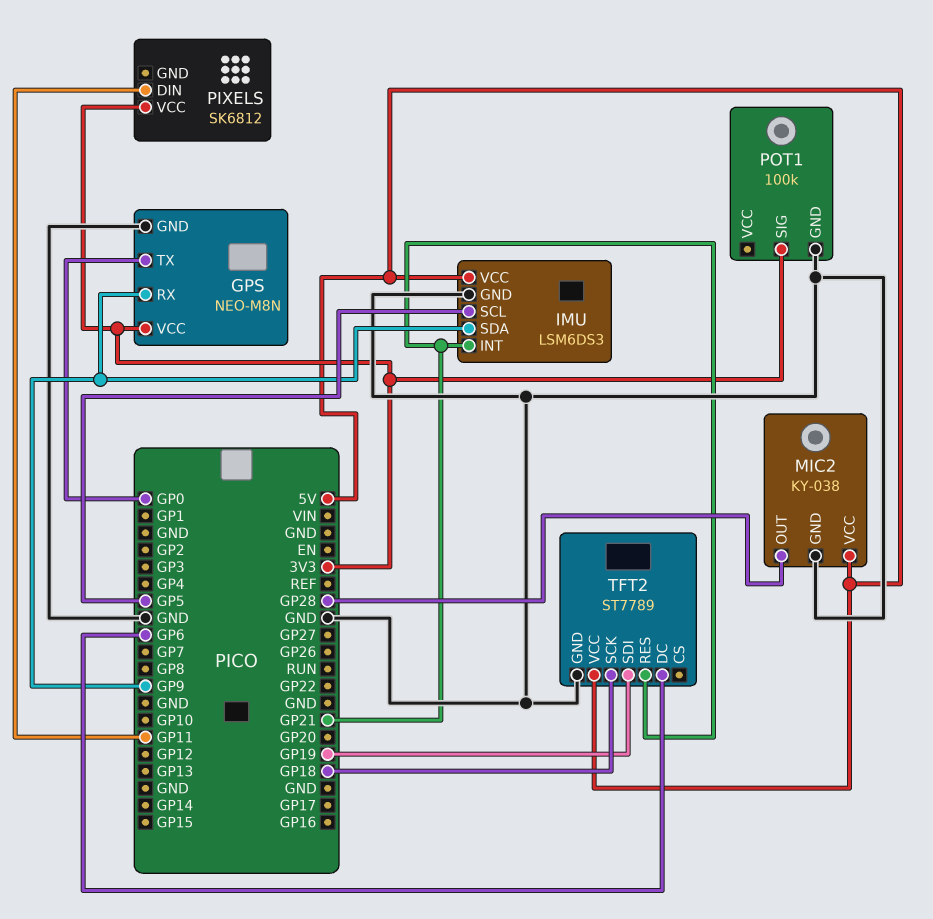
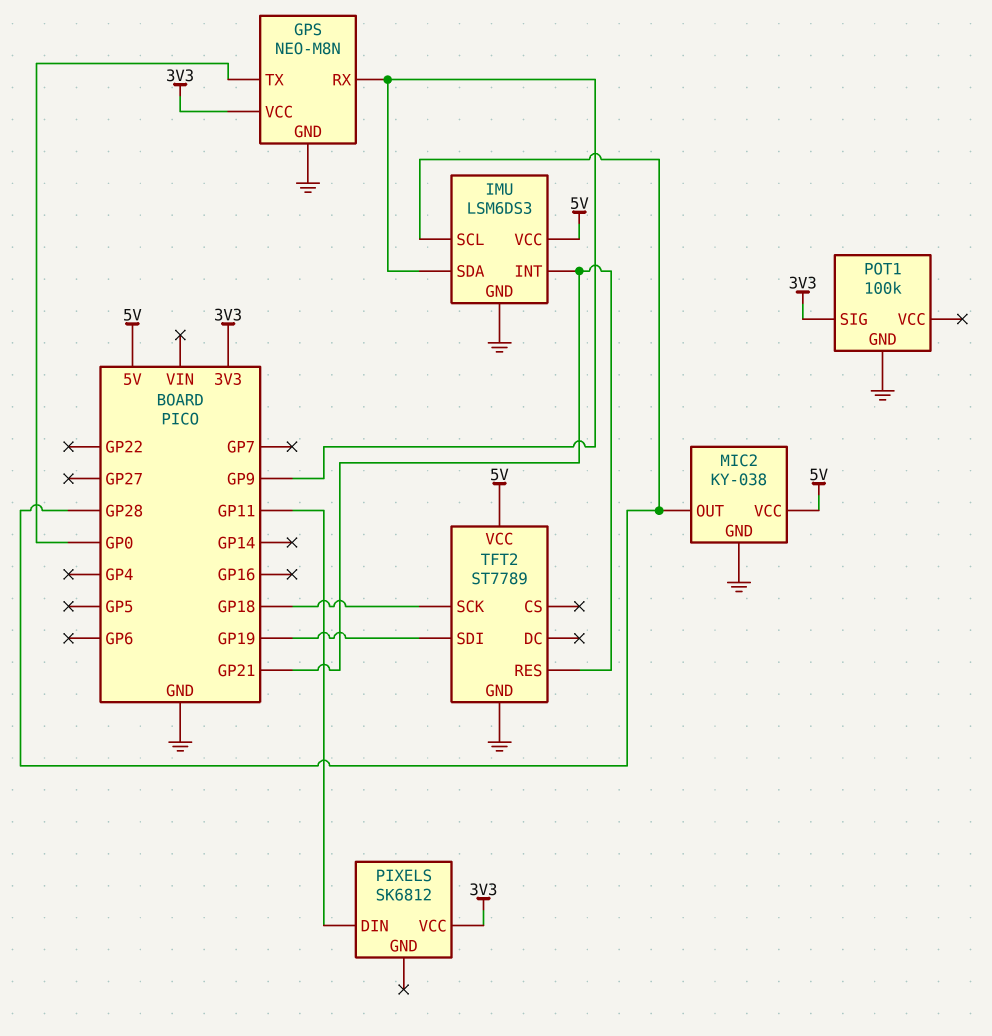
IMU pin SCL: GP5 -> GP28
TFT2 pin DC: GP6 -> none

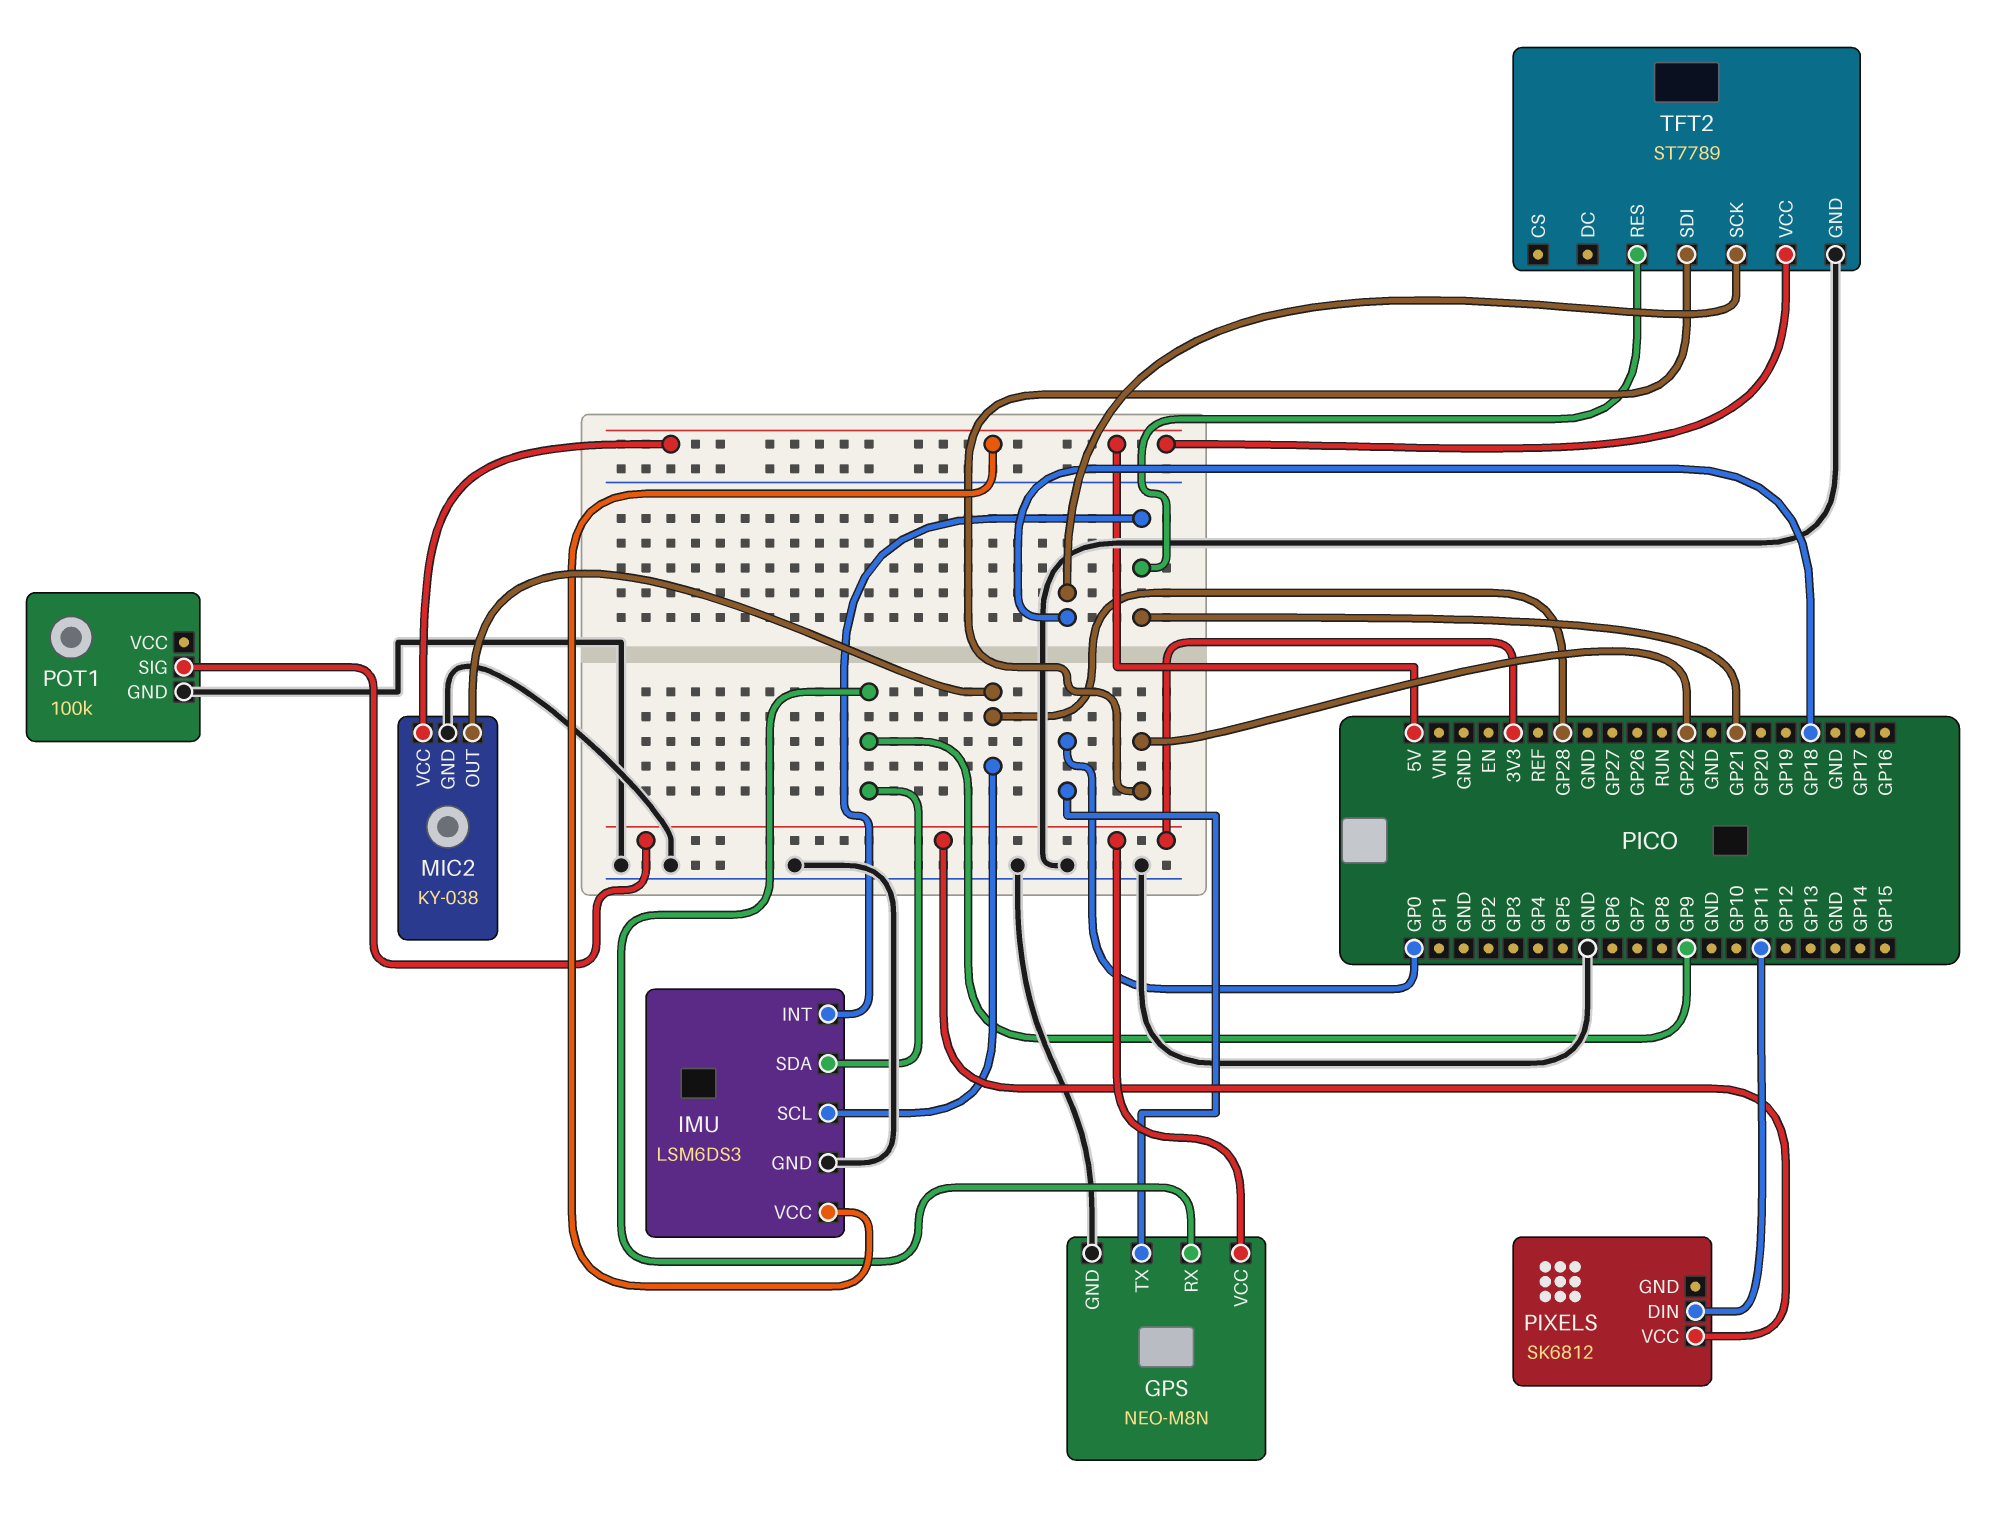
TFT2 pin SDI: GP19 -> GP22

